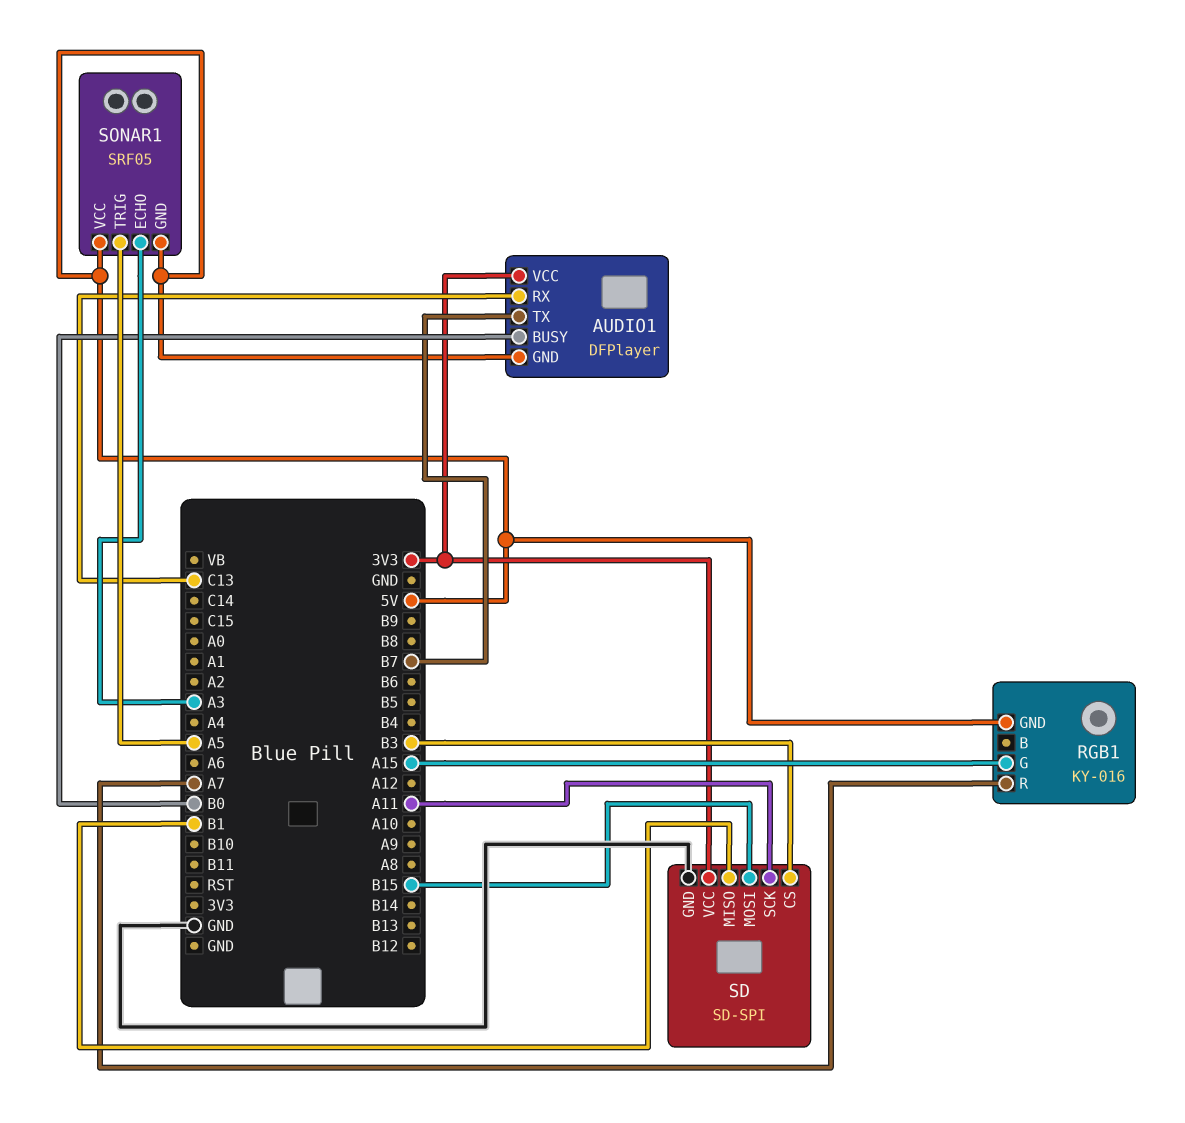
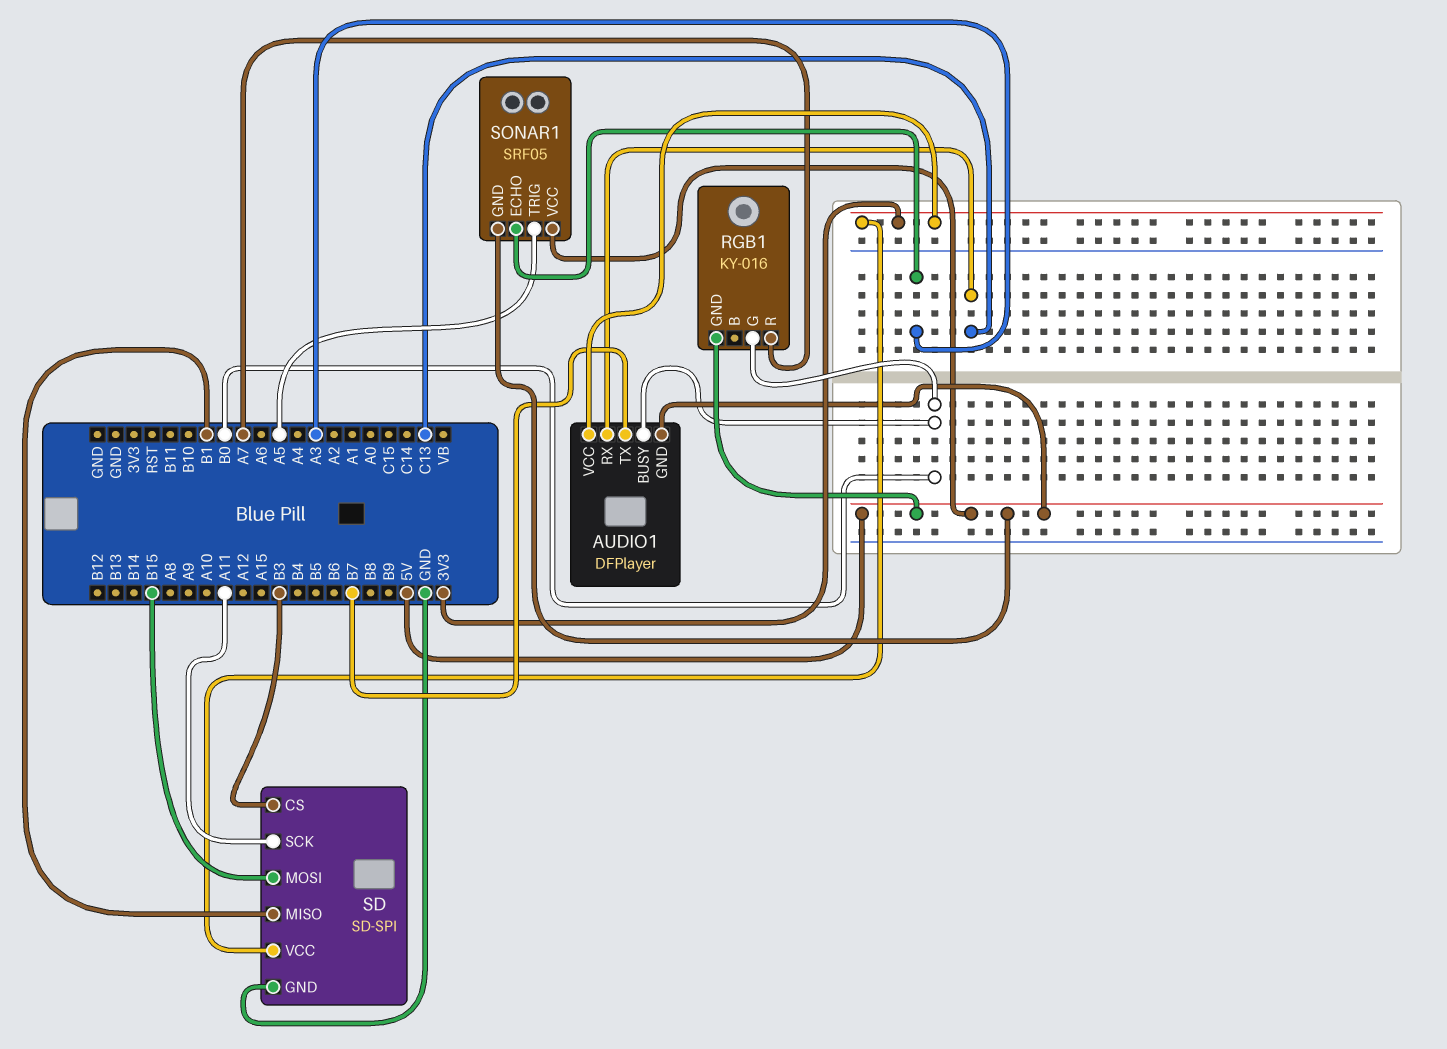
RGB1 pin G: A15 -> B0

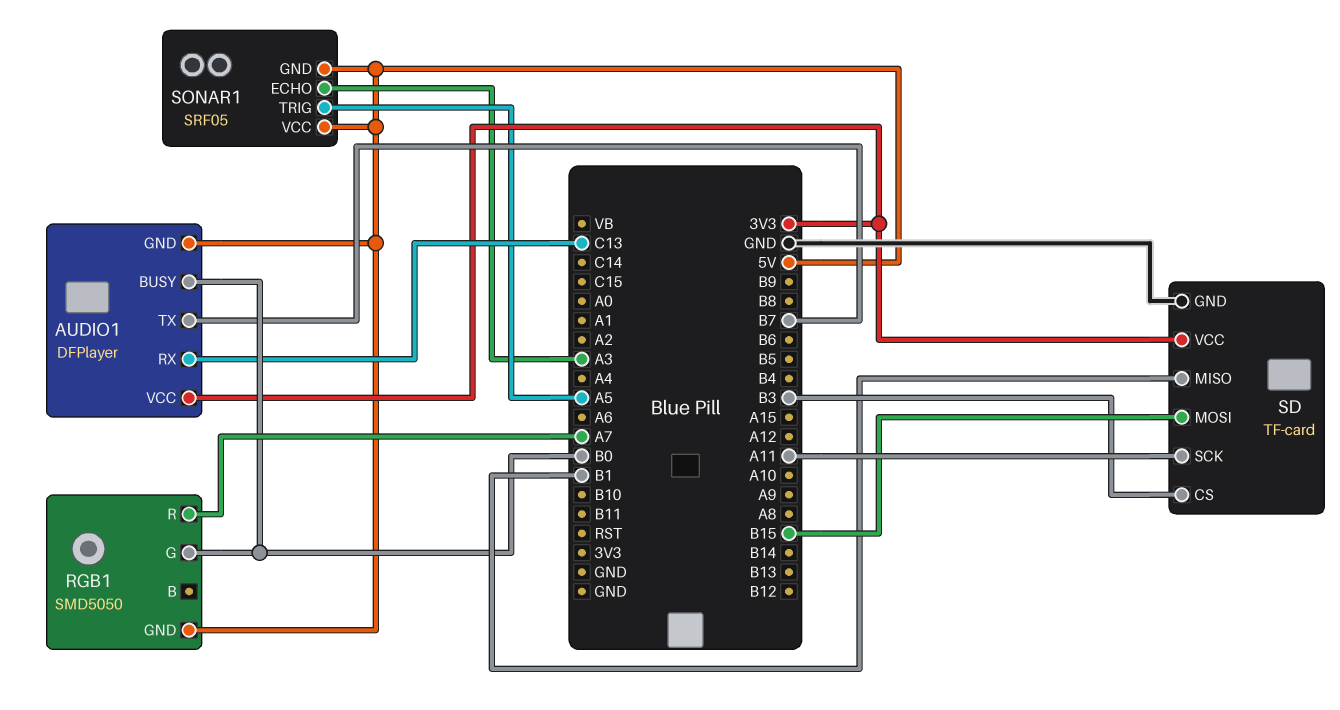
RGB1: KY-016 -> SMD5050
SD: SD-SPI -> TF-card

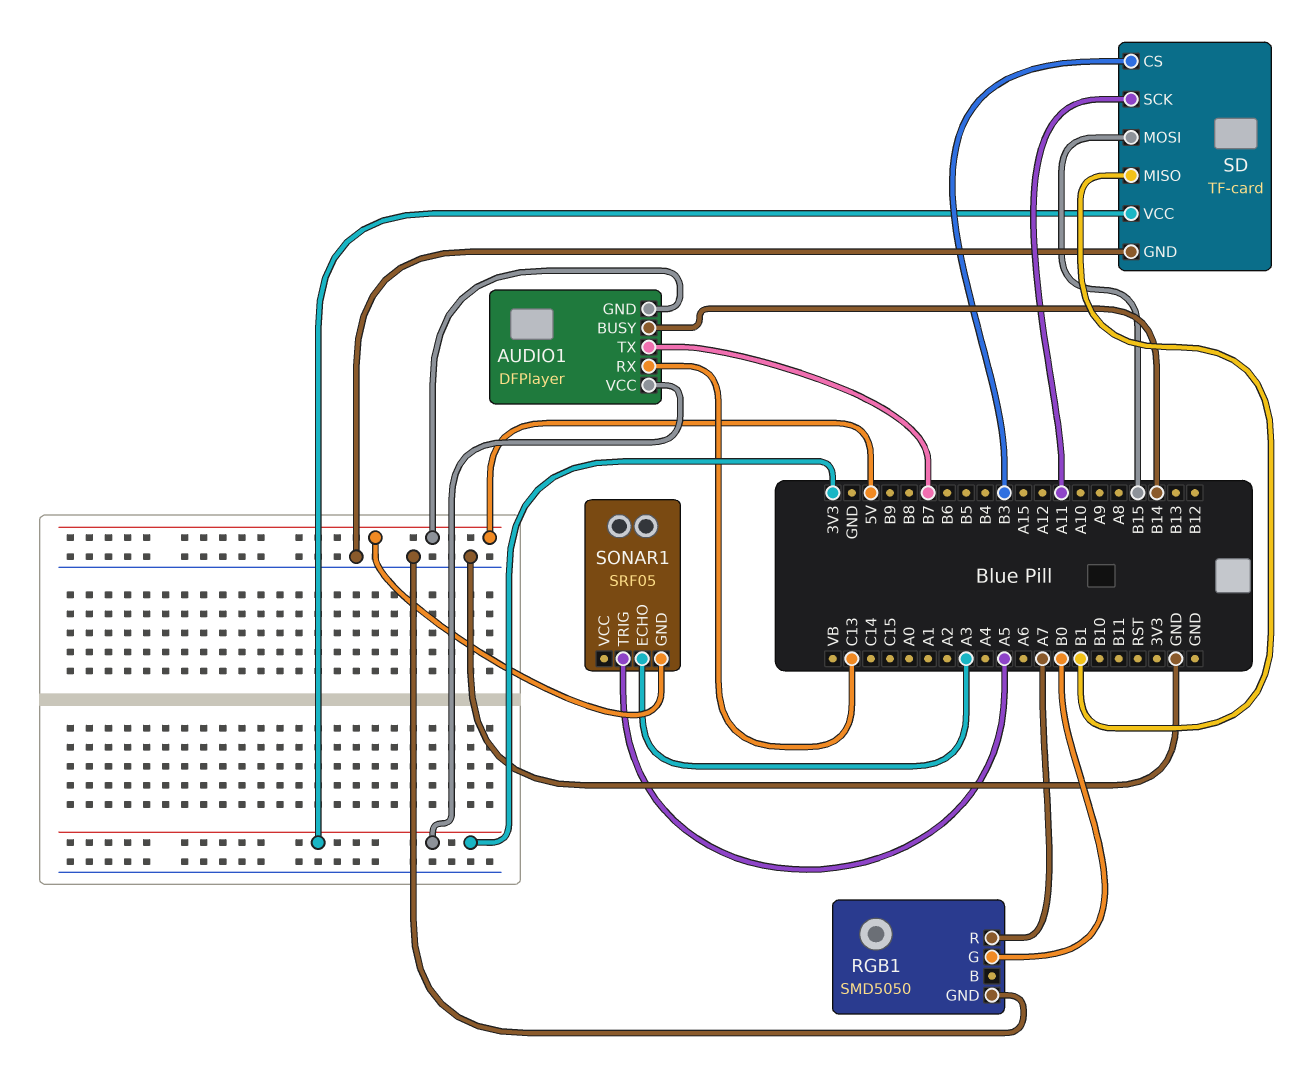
AUDIO1 pin BUSY: B0 -> B14
RGB1 pin GND: 5V -> GND
SONAR1 pin VCC: 5V -> none

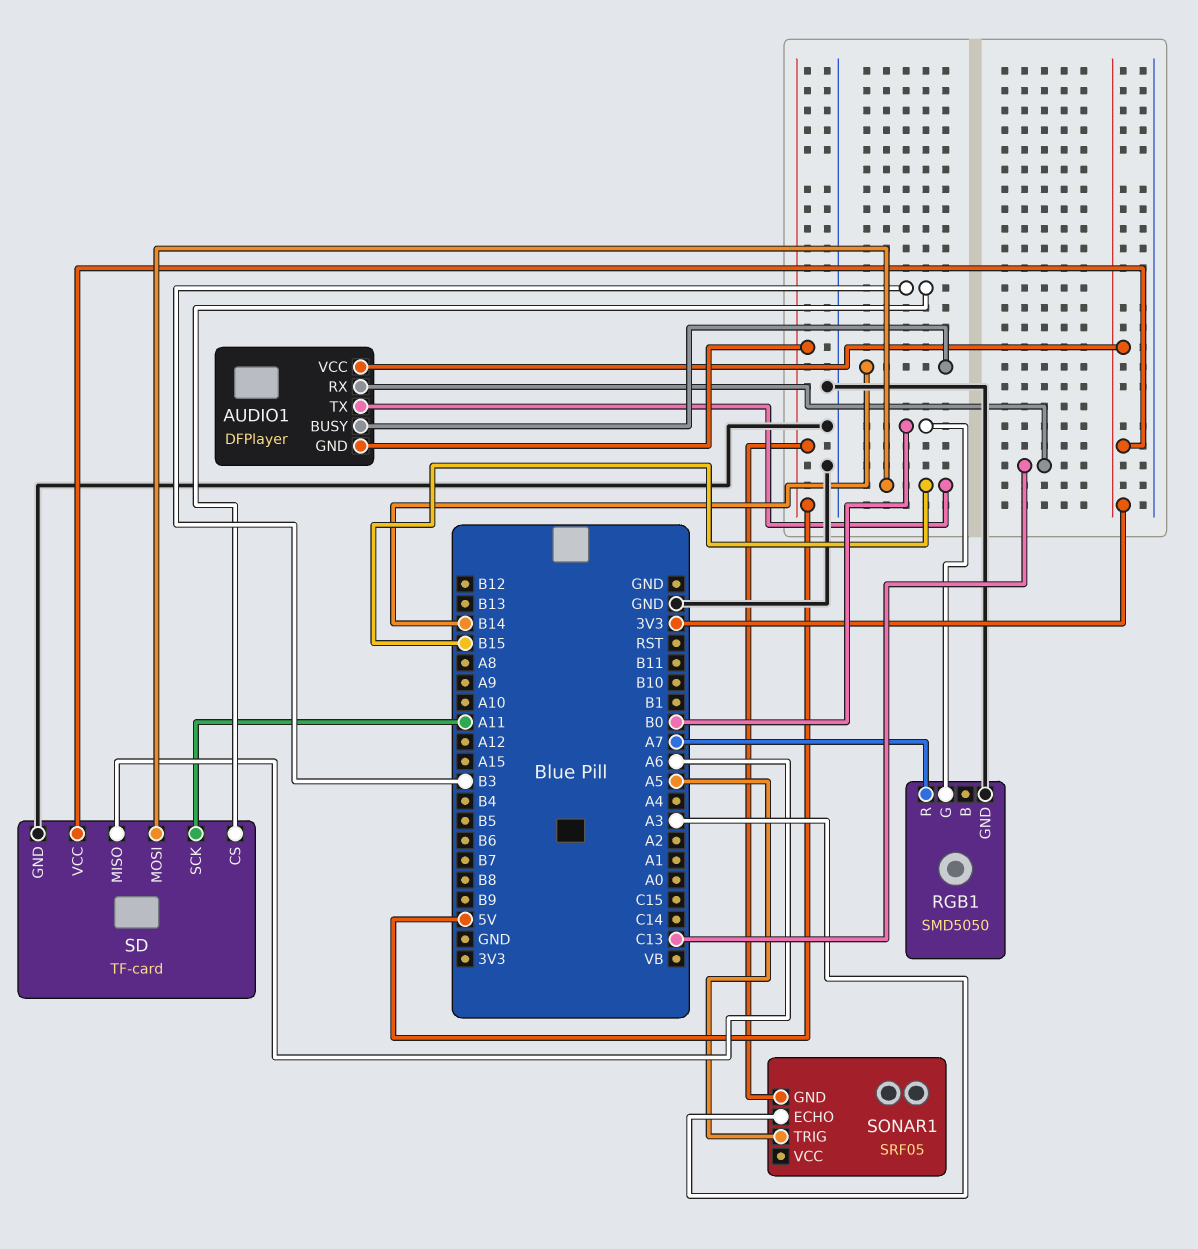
AUDIO1 pin TX: B7 -> B15
SD pin MISO: B1 -> A6

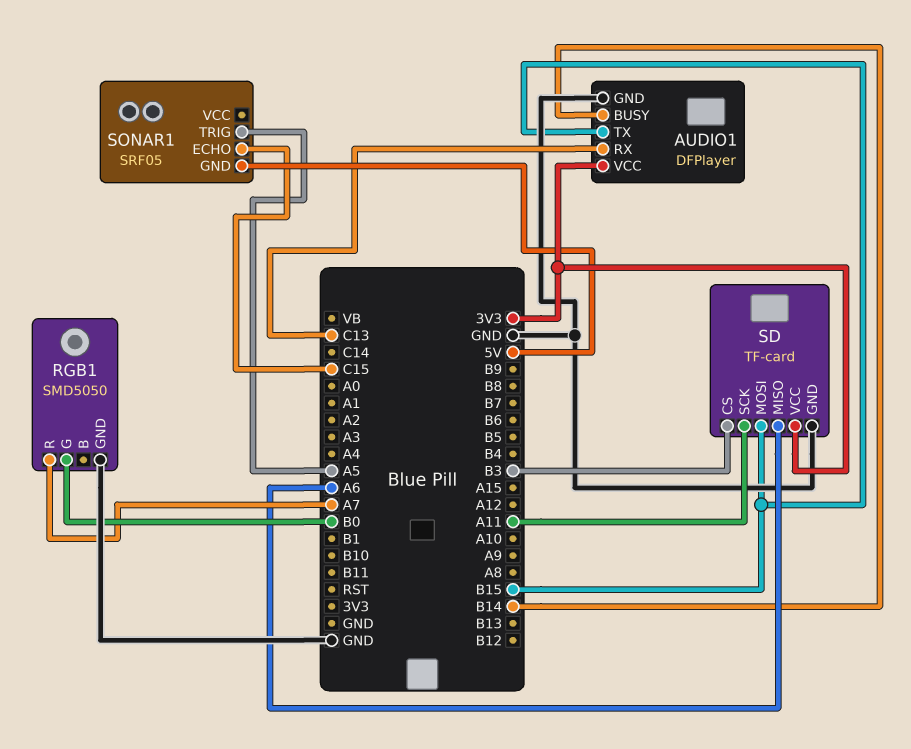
AUDIO1 pin GND: 5V -> GND
SONAR1 pin ECHO: A3 -> C15

